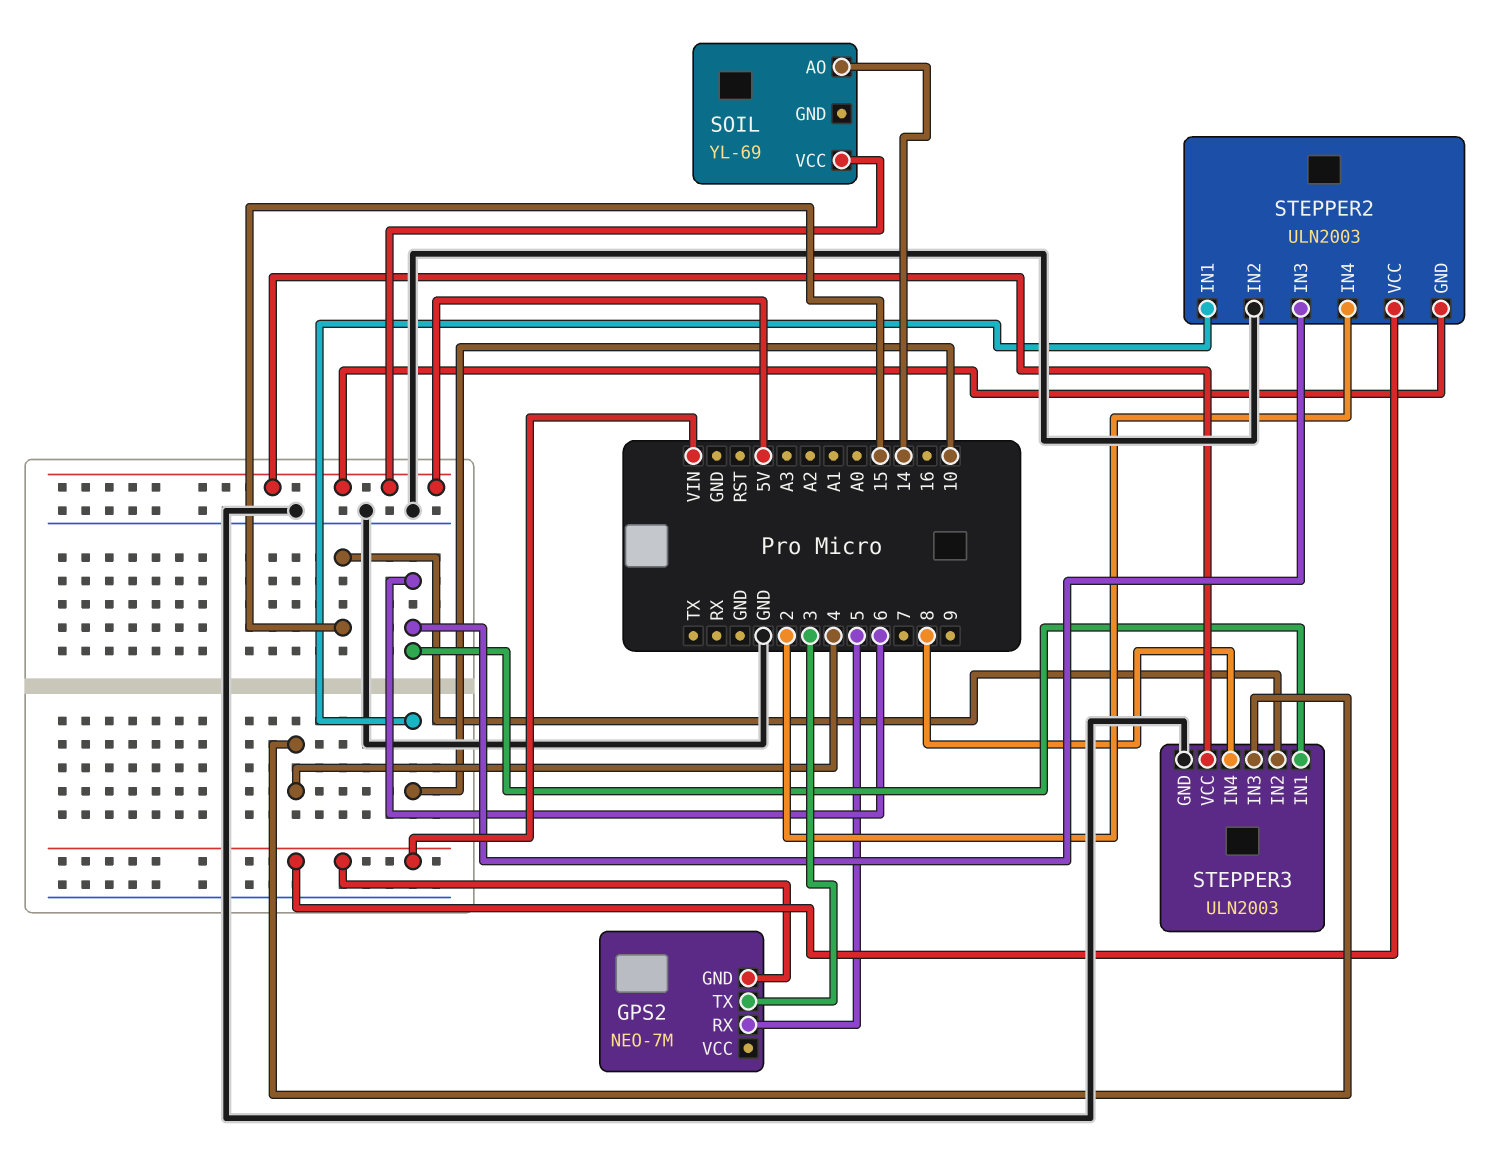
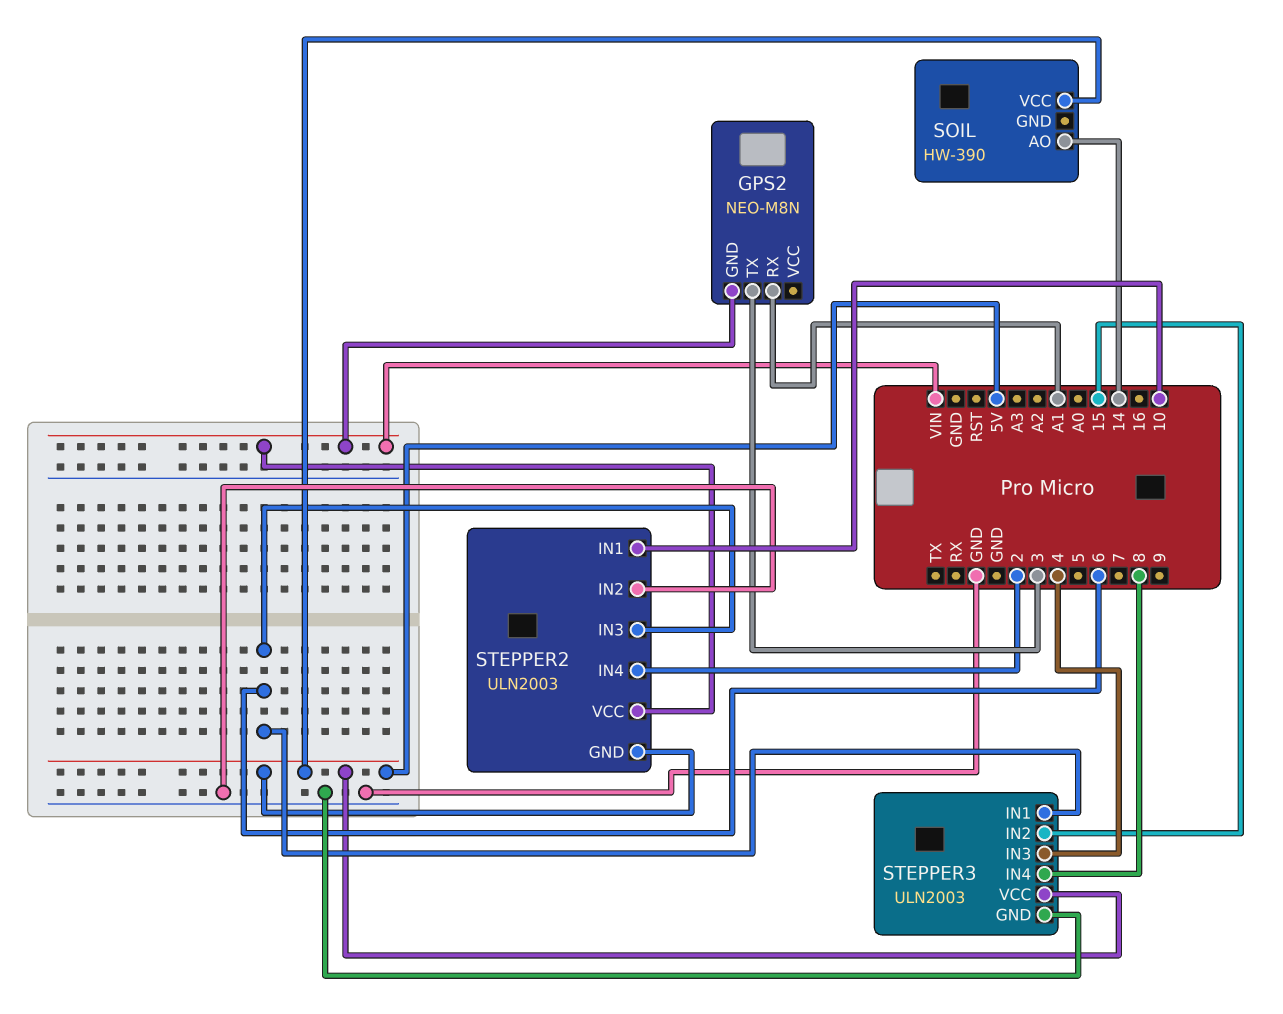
GPS2: NEO-7M -> NEO-M8N
GPS2 pin RX: 5 -> A1
SOIL: YL-69 -> HW-390

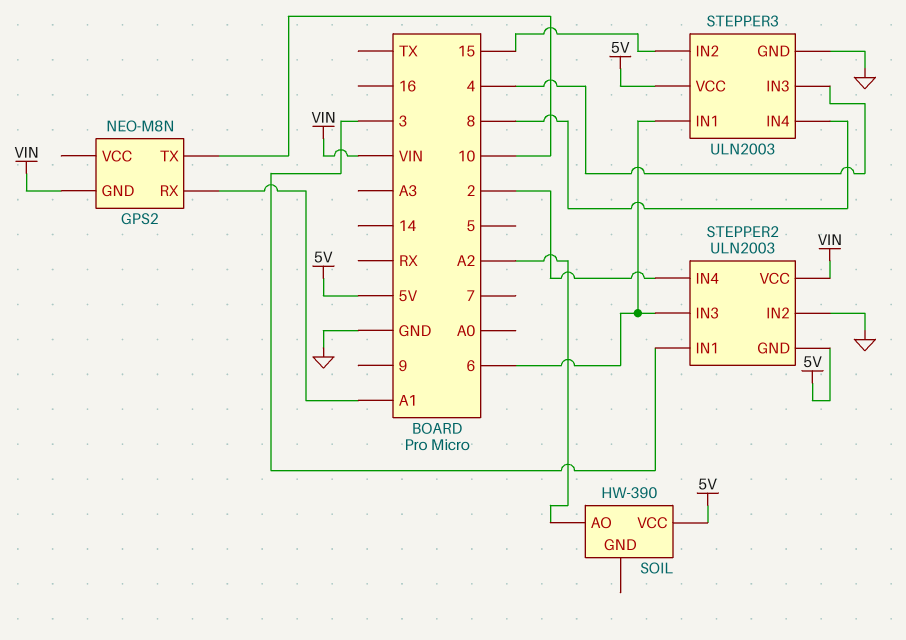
GPS2 pin TX: 3 -> 10
SOIL pin AO: 14 -> A2
STEPPER2 pin IN1: 10 -> 3

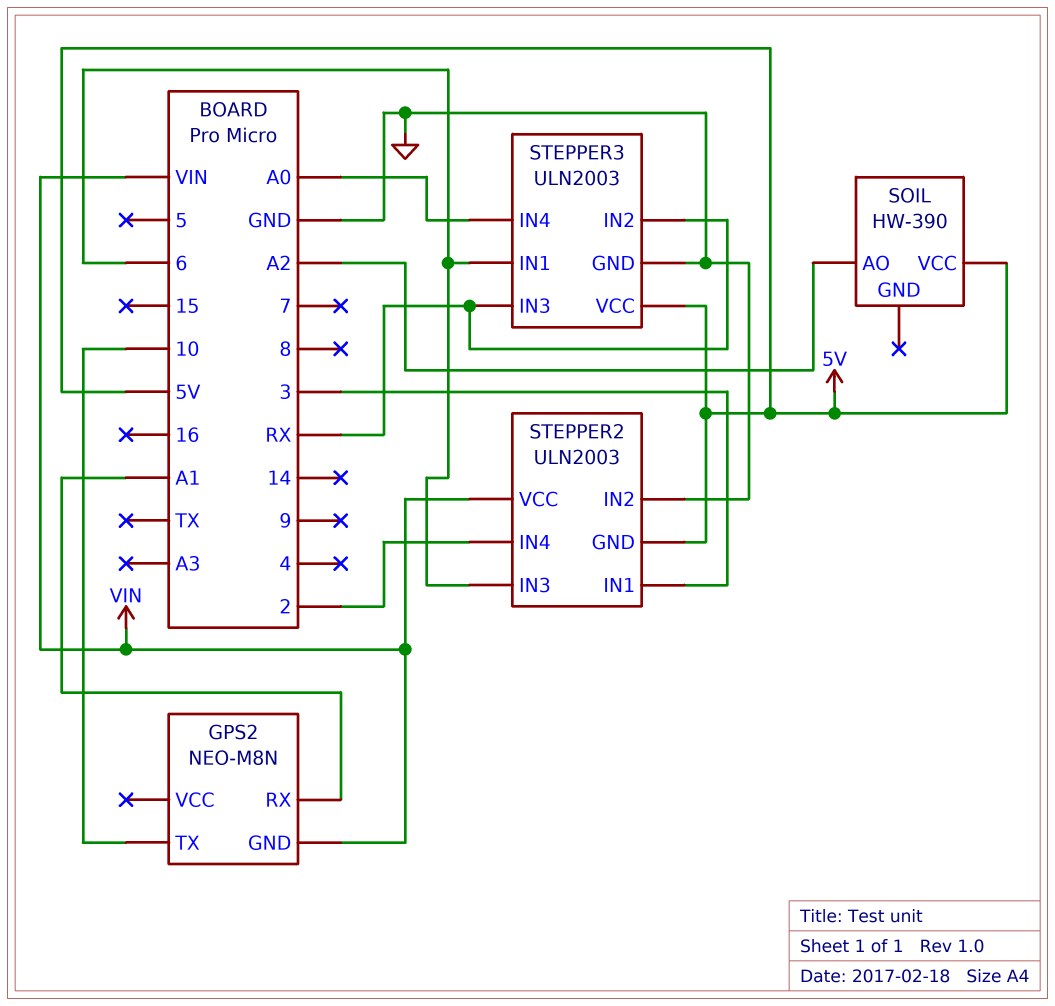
STEPPER3 pin IN2: 15 -> RX
STEPPER3 pin IN3: 4 -> RX
STEPPER3 pin IN4: 8 -> A0

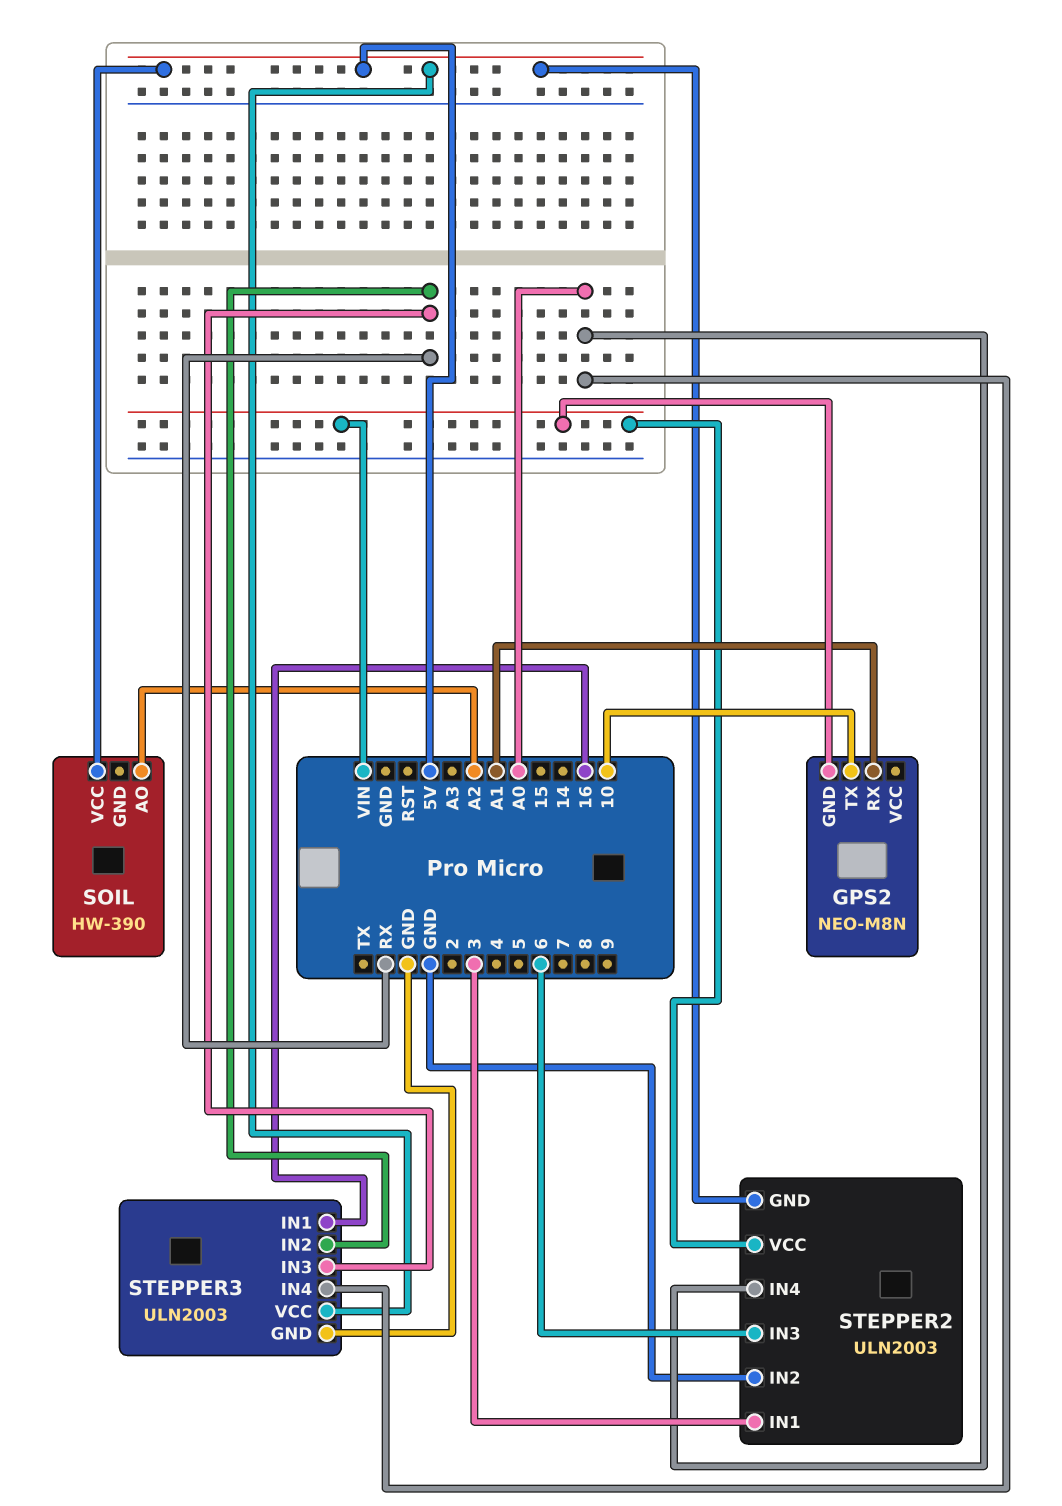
STEPPER2 pin IN4: 2 -> A0
STEPPER3 pin IN1: 6 -> 16

